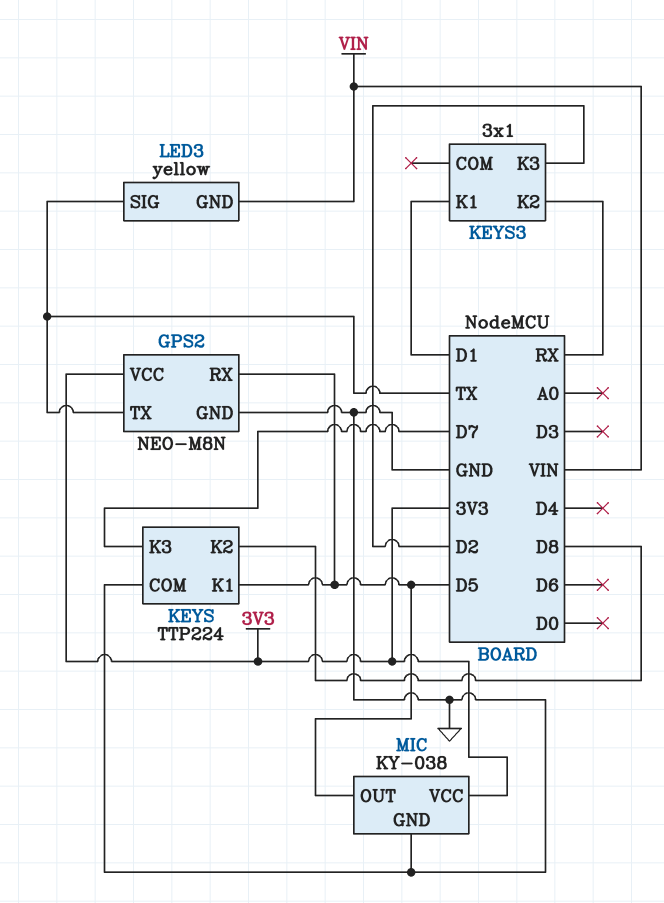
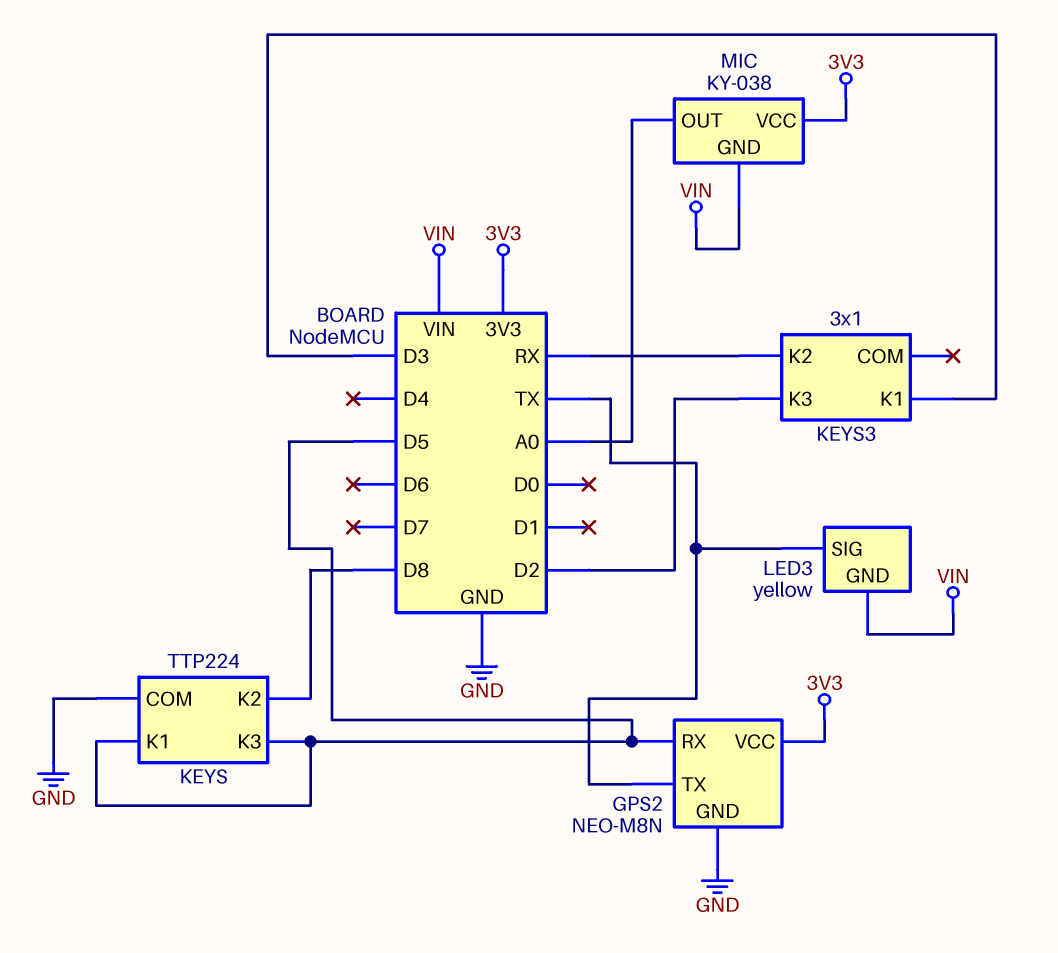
KEYS pin K3: D7 -> D5
KEYS3 pin K1: D1 -> D3
MIC pin GND: GND -> VIN
MIC pin OUT: D5 -> A0

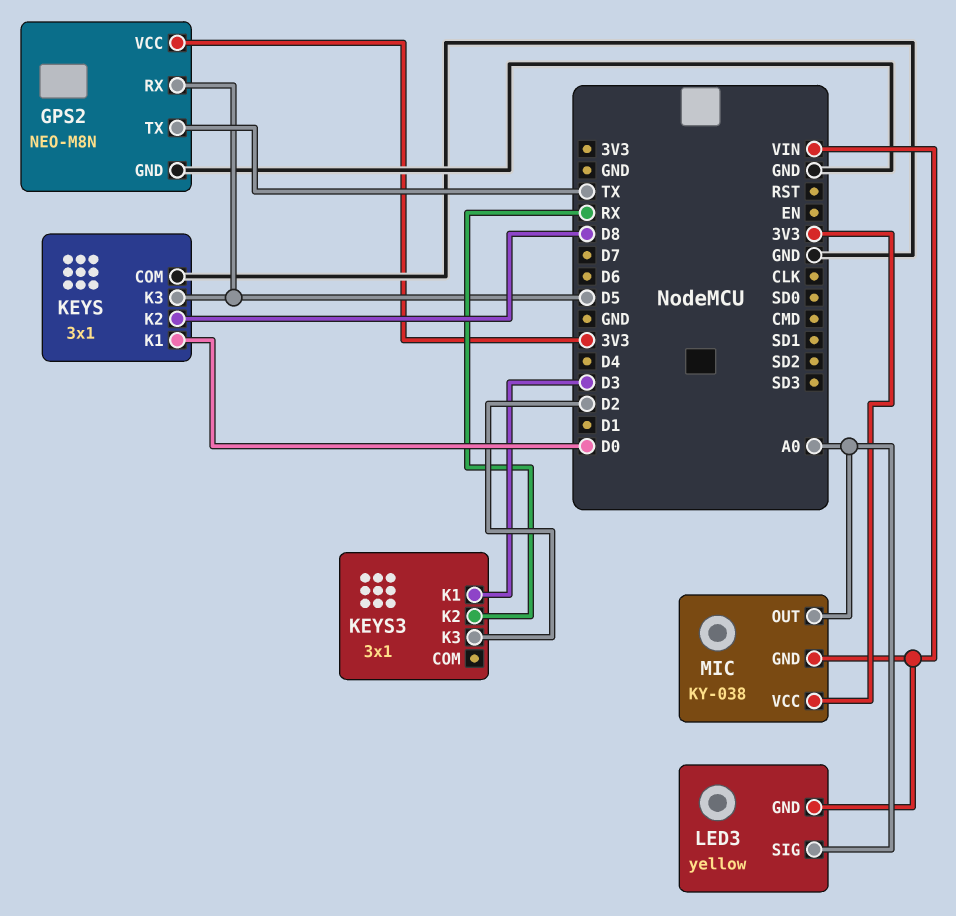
KEYS: TTP224 -> 3x1
KEYS pin K1: D5 -> D0
LED3 pin SIG: TX -> A0

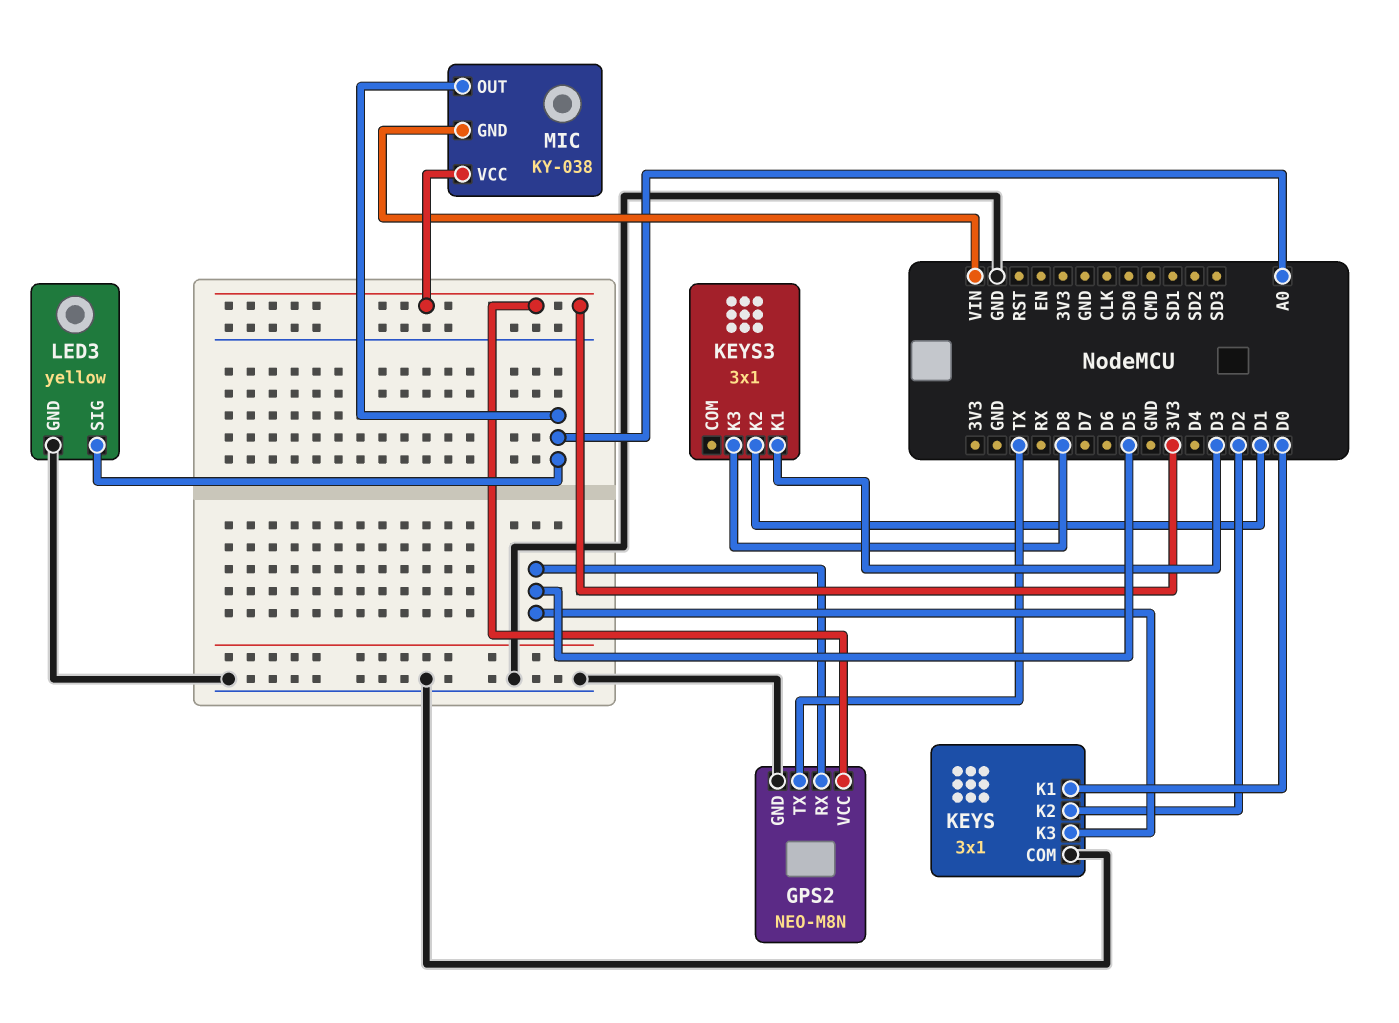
KEYS pin K2: D8 -> D2
KEYS3 pin K2: RX -> D1
KEYS3 pin K3: D2 -> D8
LED3 pin GND: VIN -> GND

